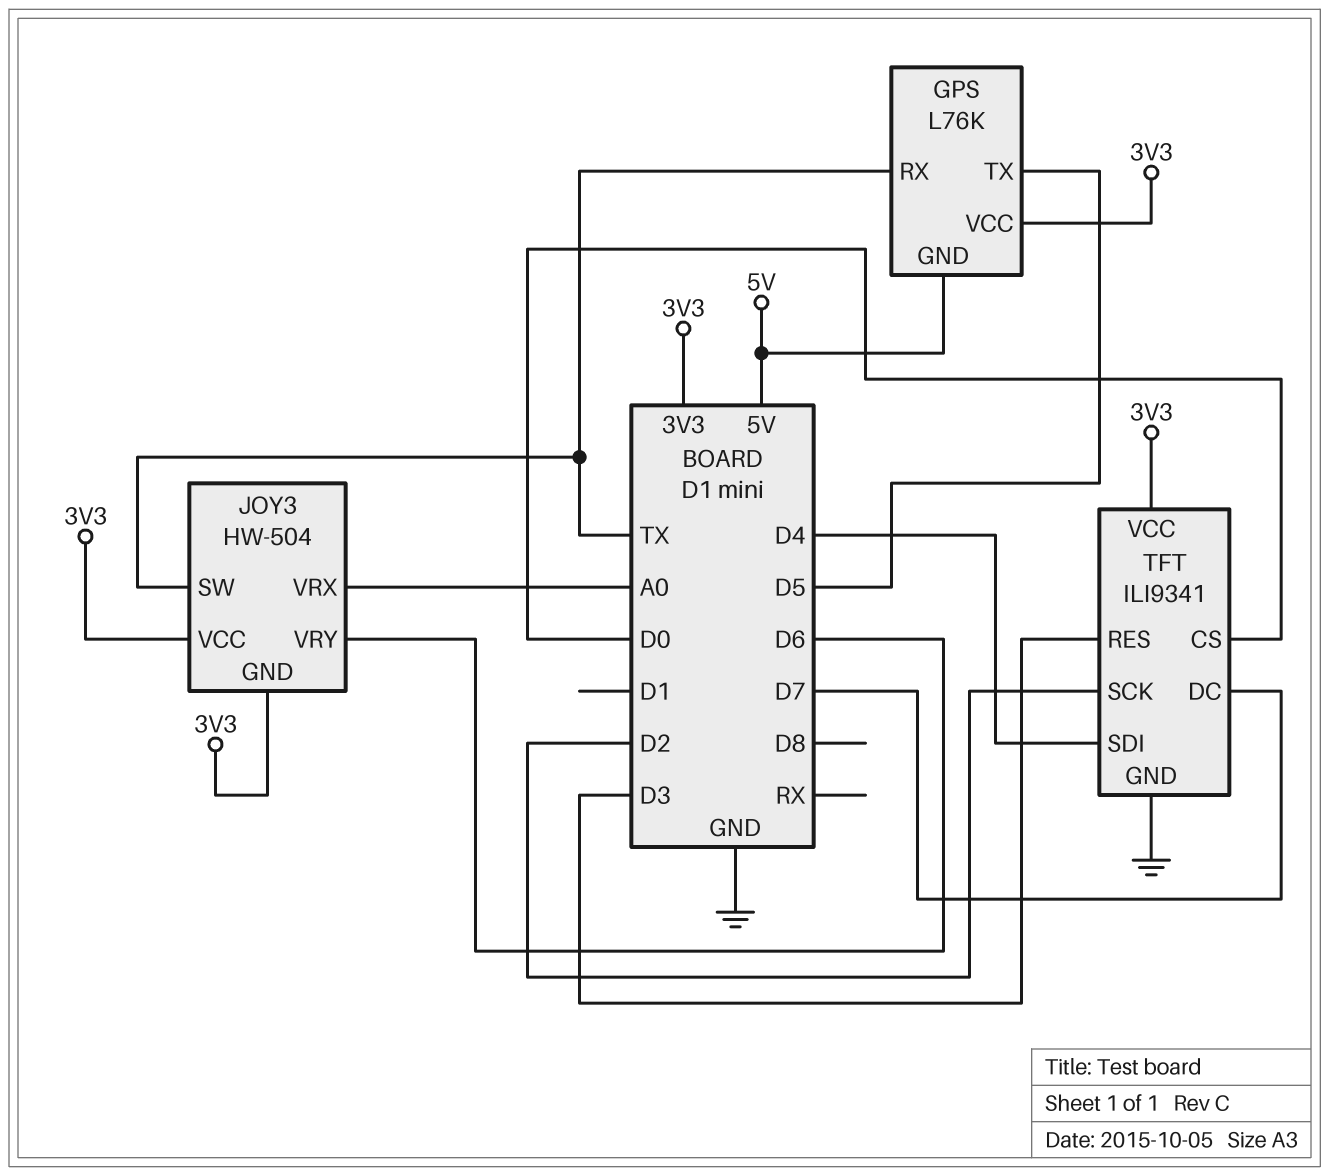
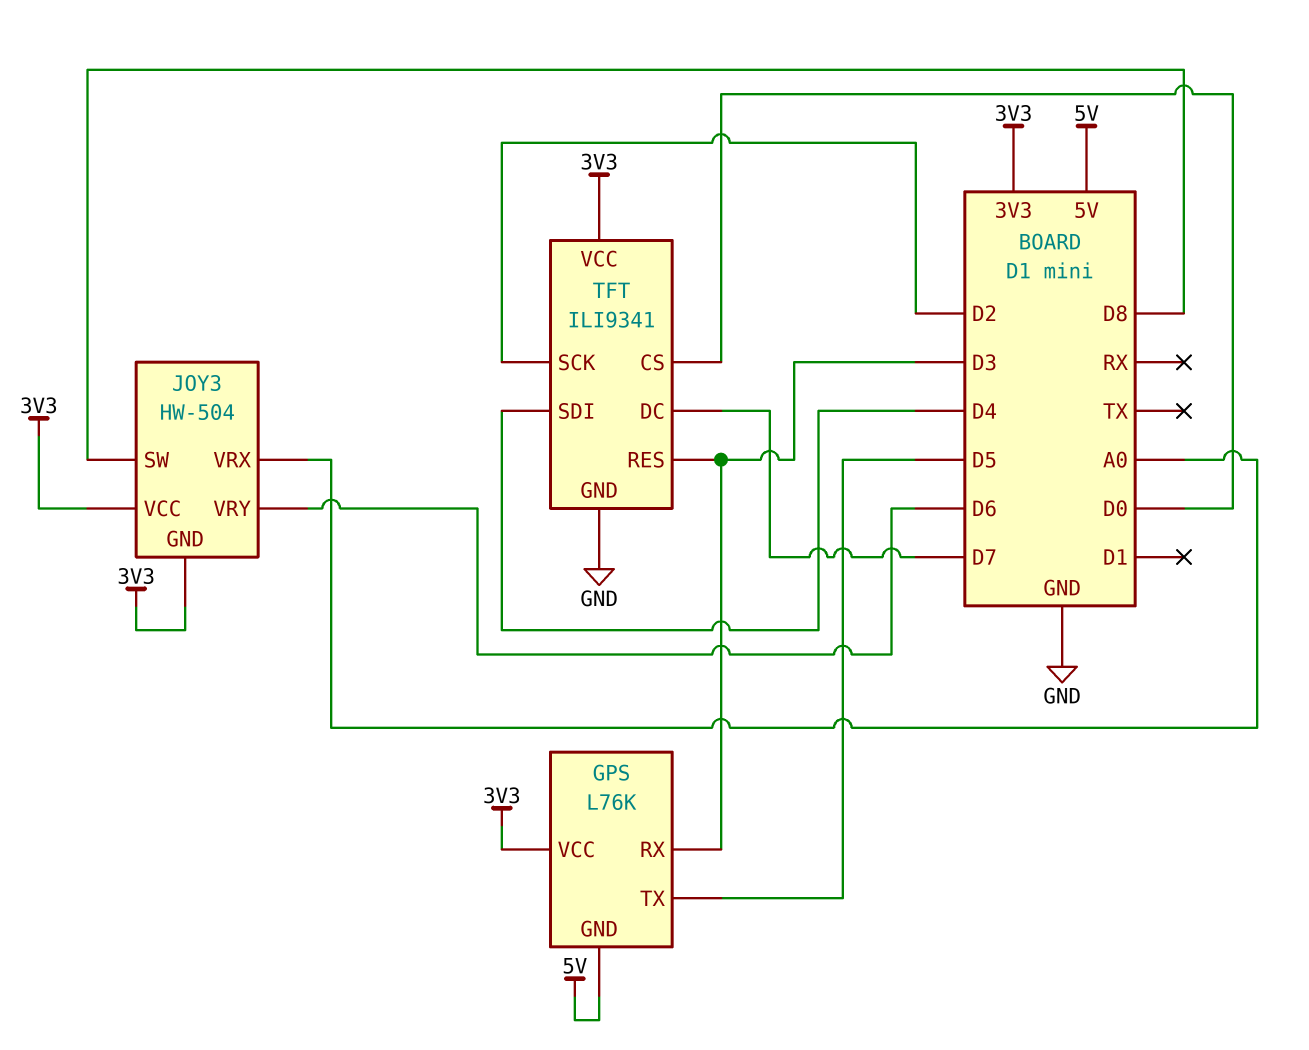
GPS pin RX: TX -> D3
JOY3 pin SW: TX -> D8

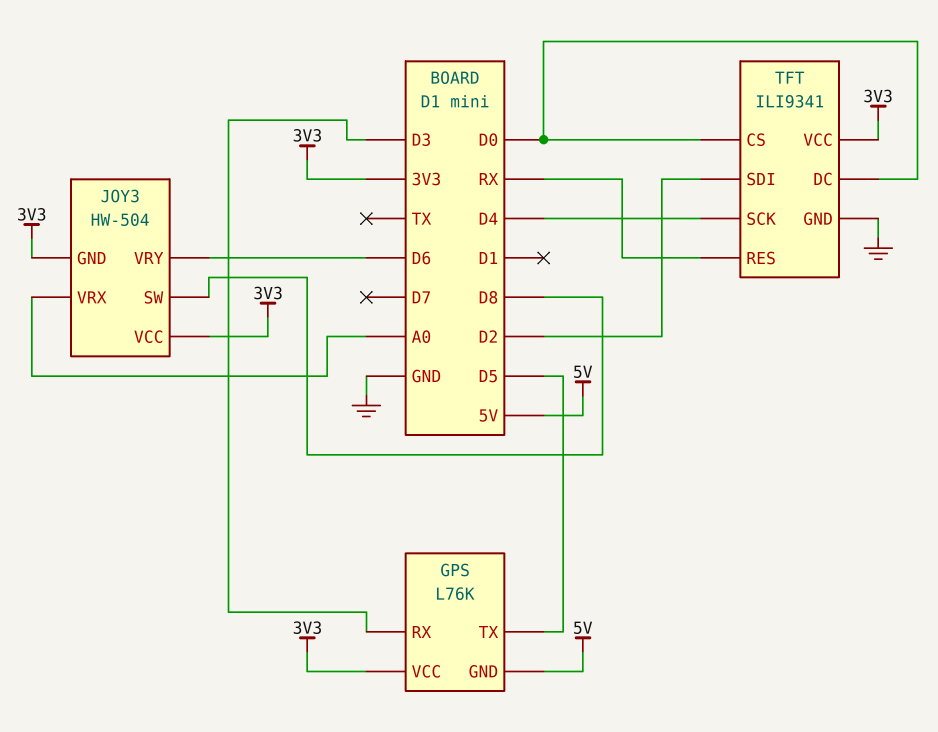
TFT pin DC: D7 -> D0
TFT pin RES: D3 -> RX
TFT pin SCK: D2 -> D4
TFT pin SDI: D4 -> D2

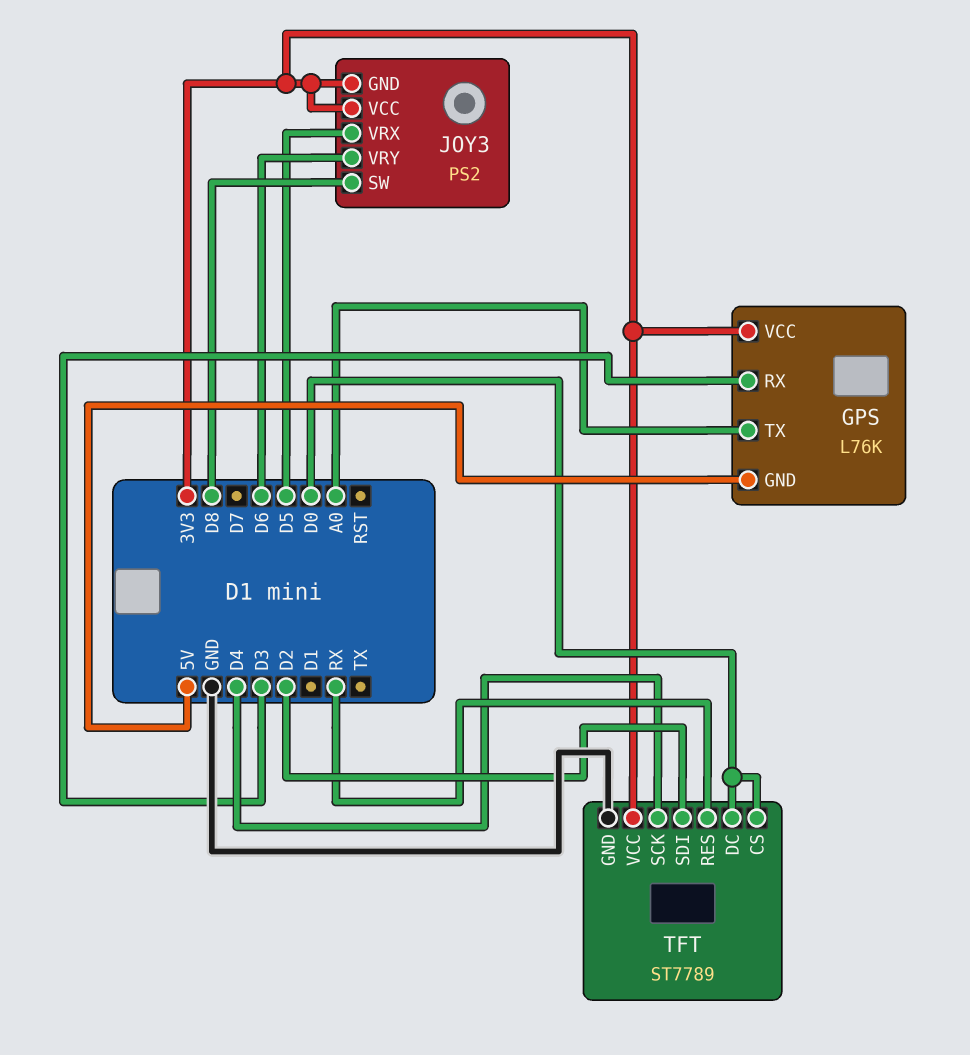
GPS pin TX: D5 -> A0
JOY3: HW-504 -> PS2
JOY3 pin VRX: A0 -> D5
TFT: ILI9341 -> ST7789

